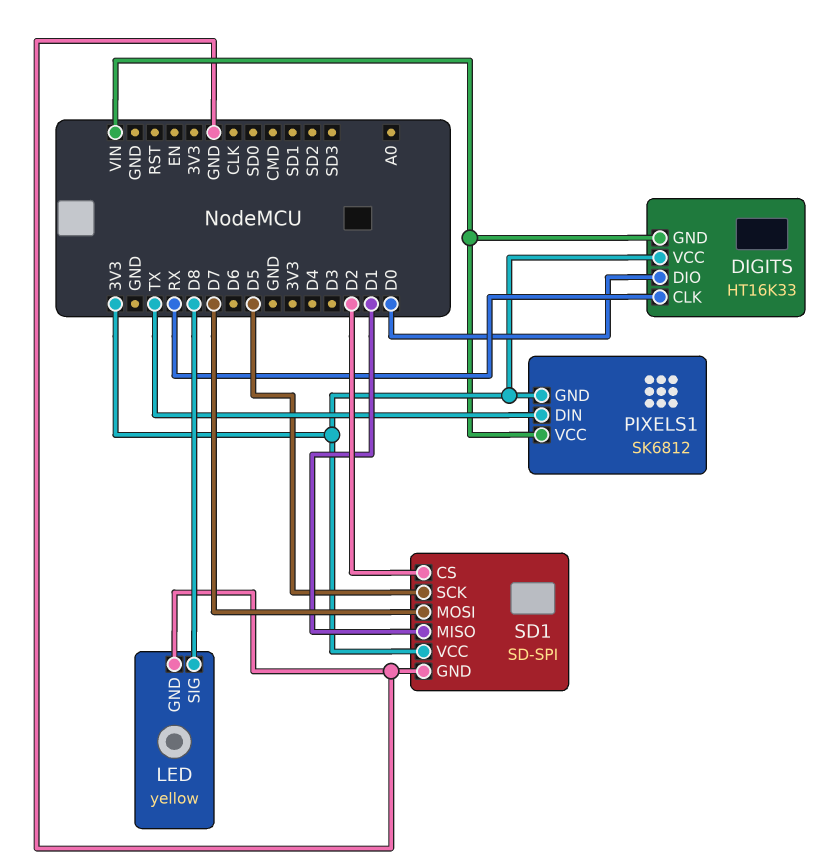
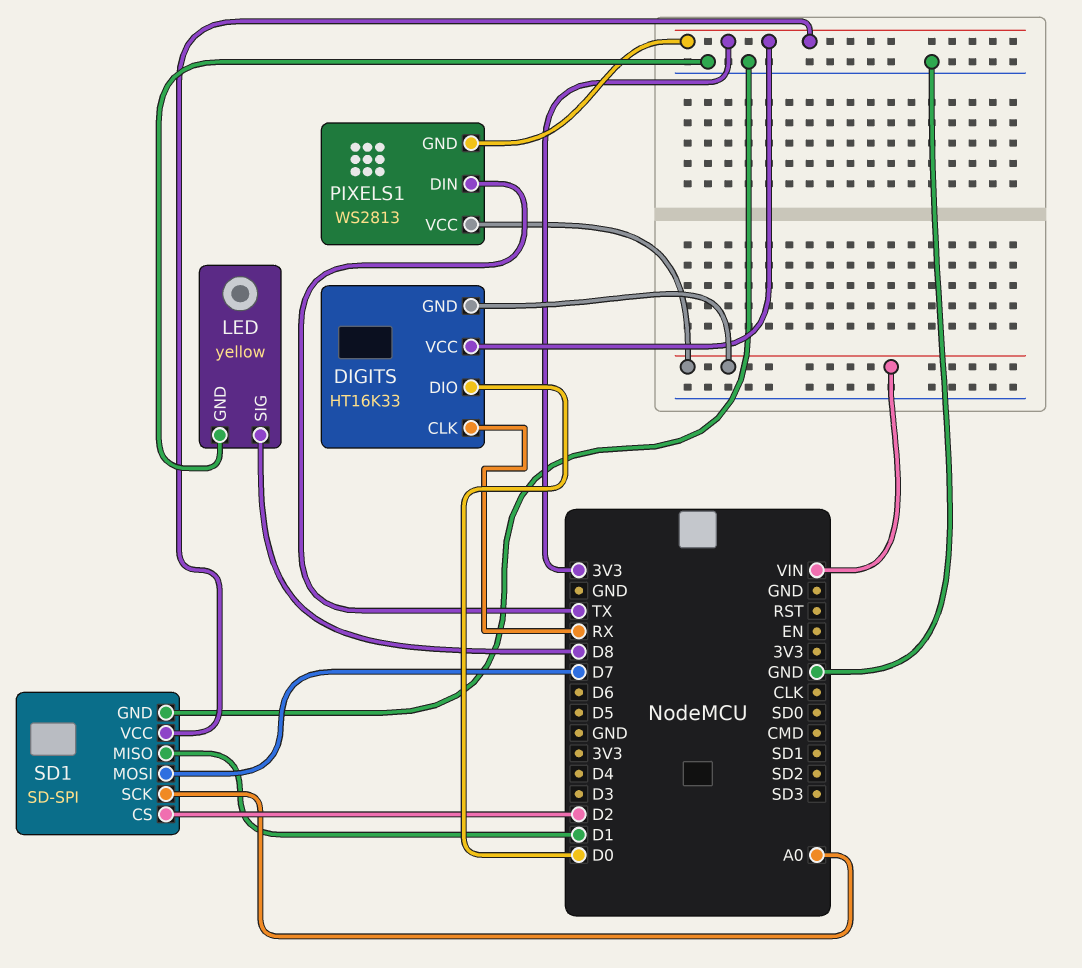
PIXELS1: SK6812 -> WS2813
SD1 pin SCK: D5 -> A0

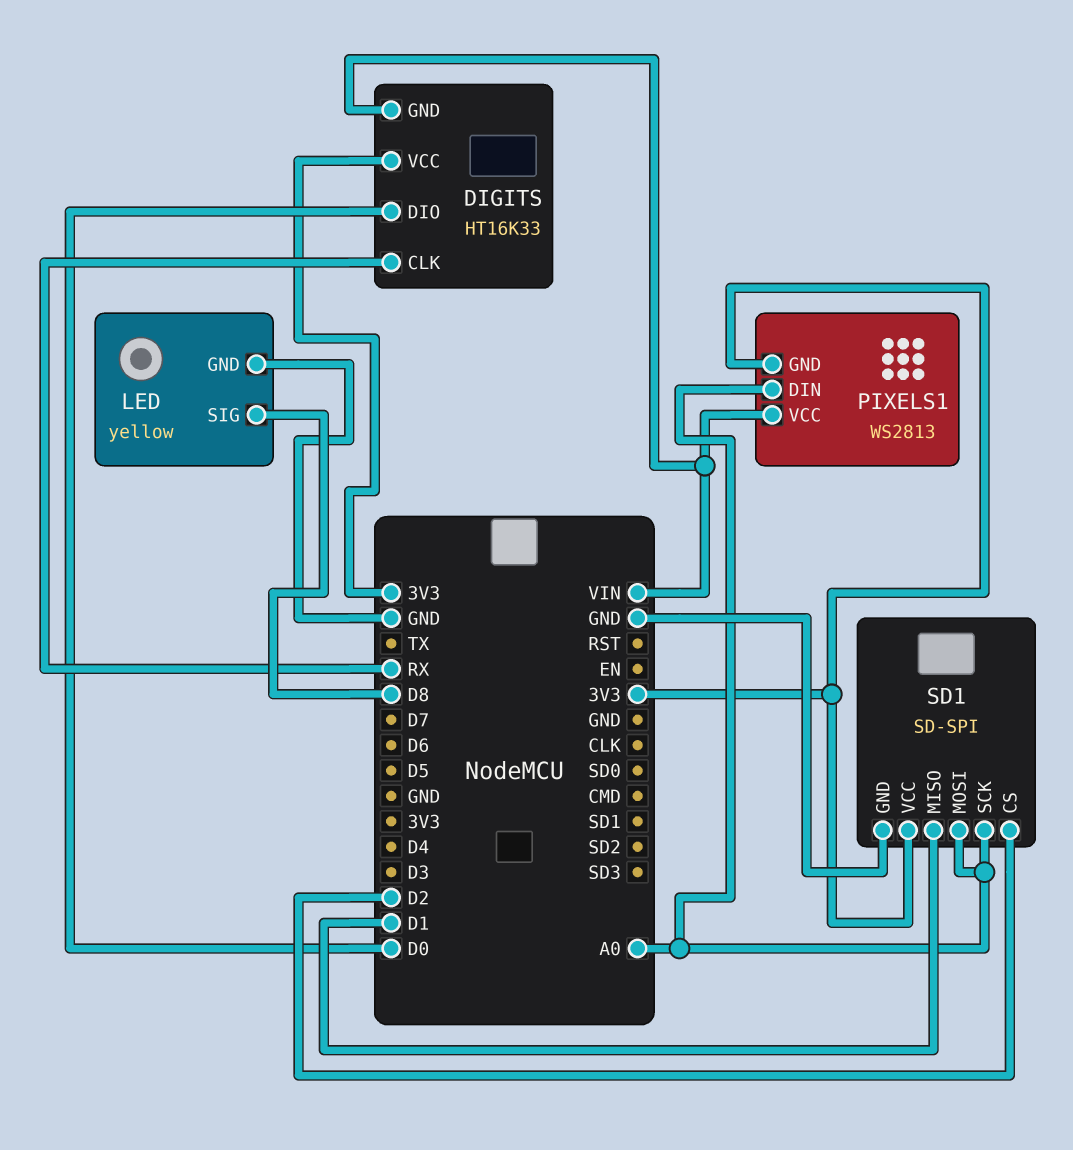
PIXELS1 pin DIN: TX -> A0
SD1 pin MOSI: D7 -> A0

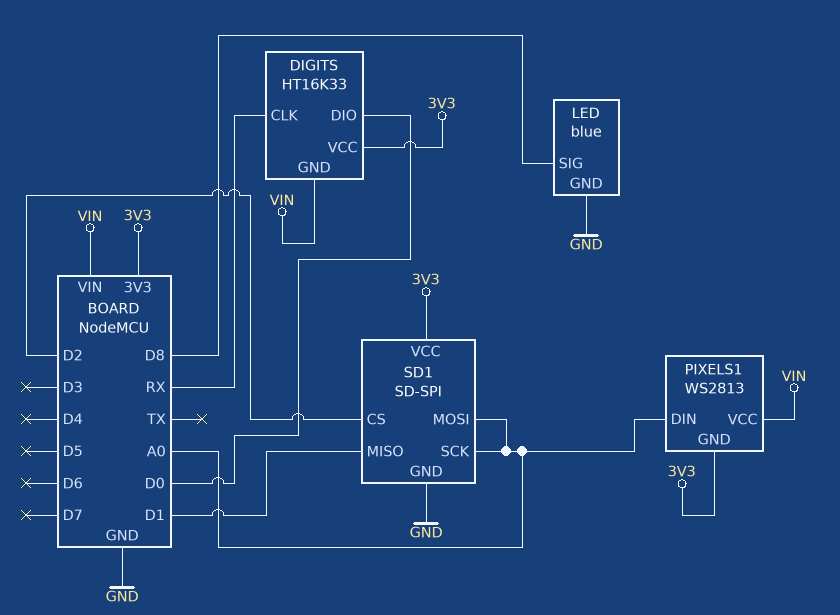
LED: yellow -> blue

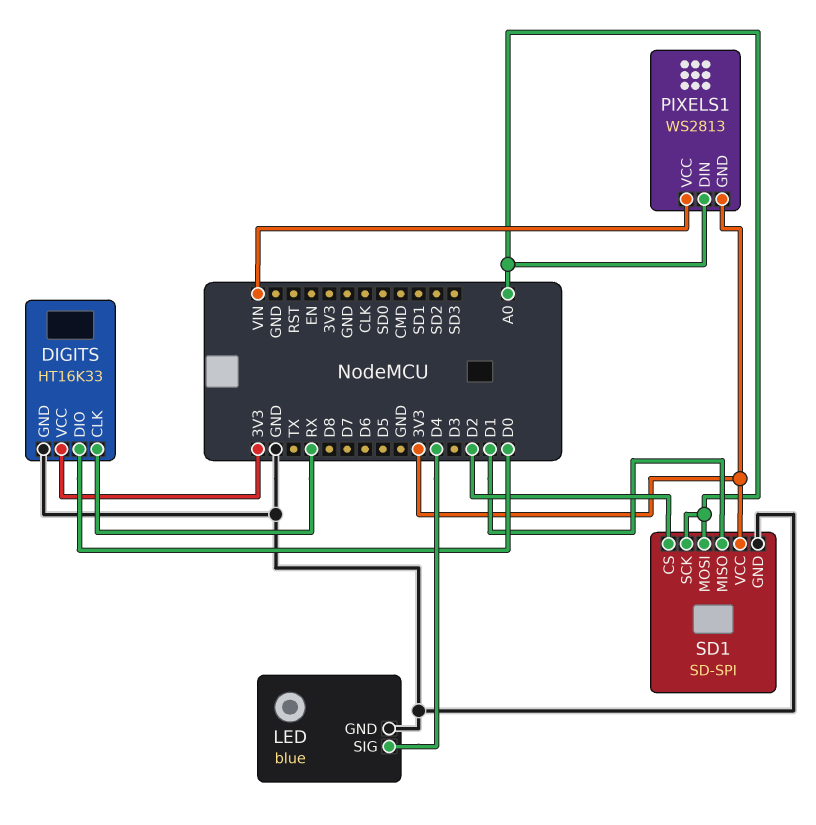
DIGITS pin GND: VIN -> GND
LED pin SIG: D8 -> D4

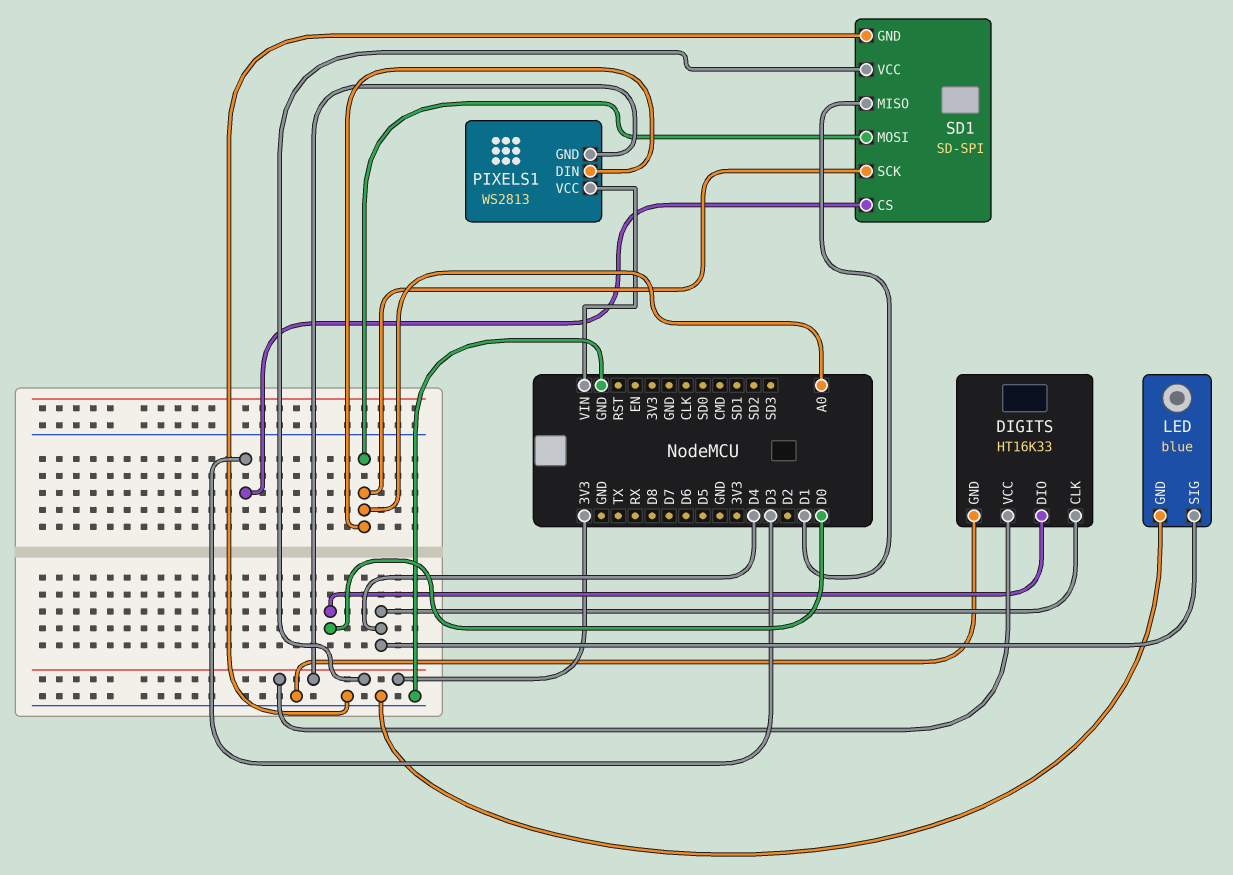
DIGITS pin CLK: RX -> D4
SD1 pin CS: D2 -> D3

